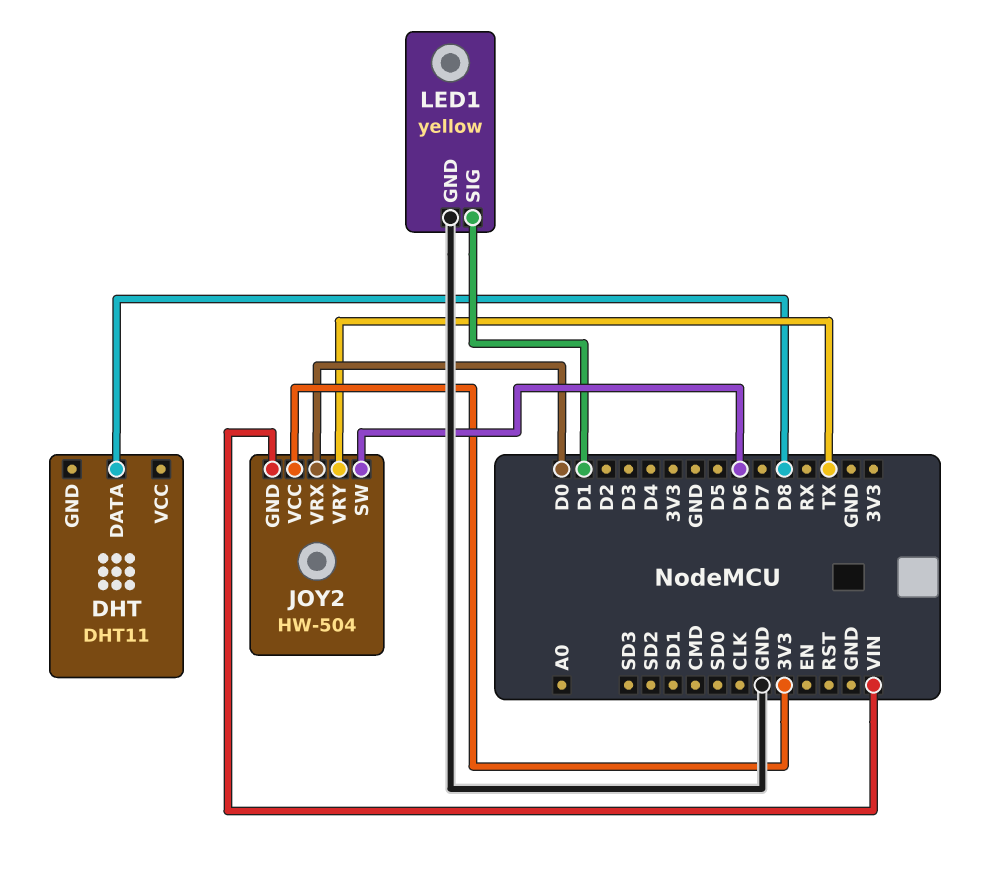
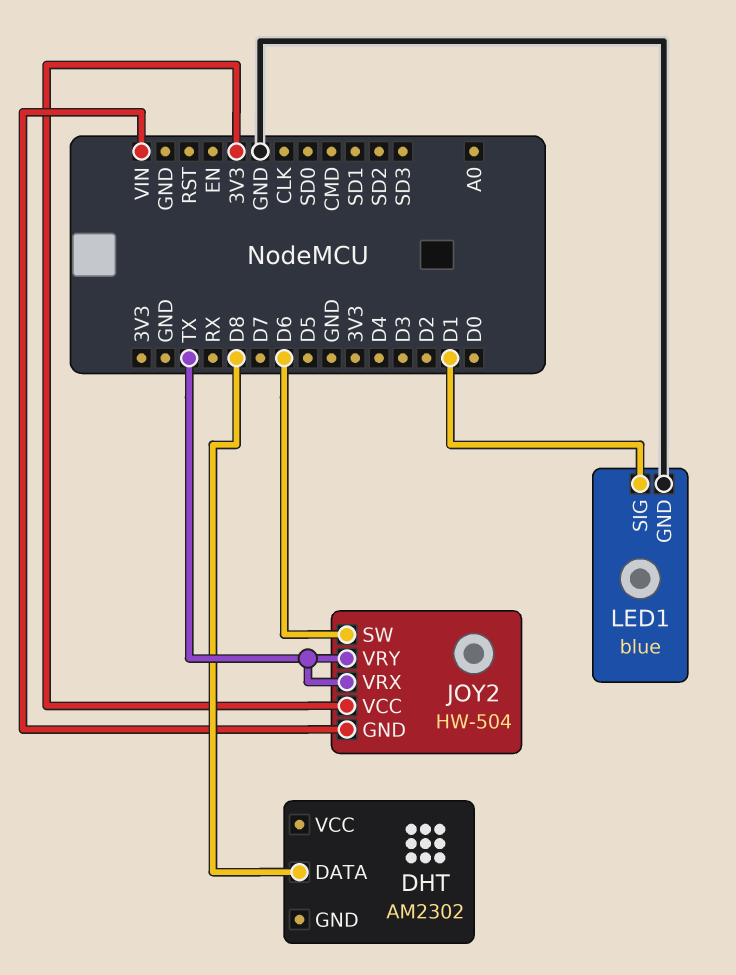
DHT: DHT11 -> AM2302
JOY2 pin VRX: D0 -> TX
LED1: yellow -> blue

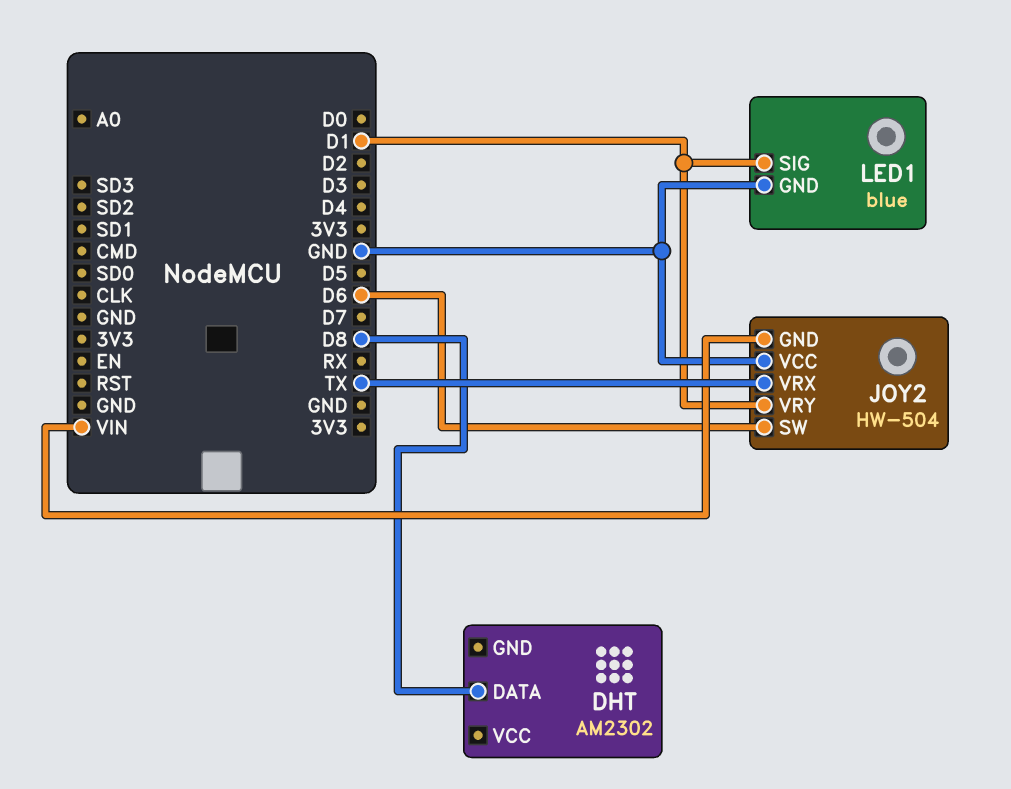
JOY2 pin VCC: 3V3 -> GND
JOY2 pin VRY: TX -> D1

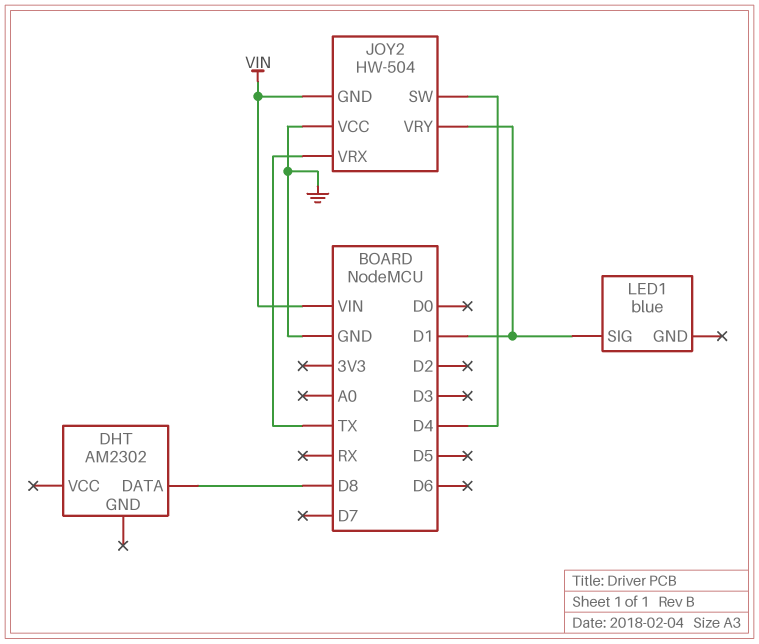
JOY2 pin SW: D6 -> D4
LED1 pin GND: GND -> none

